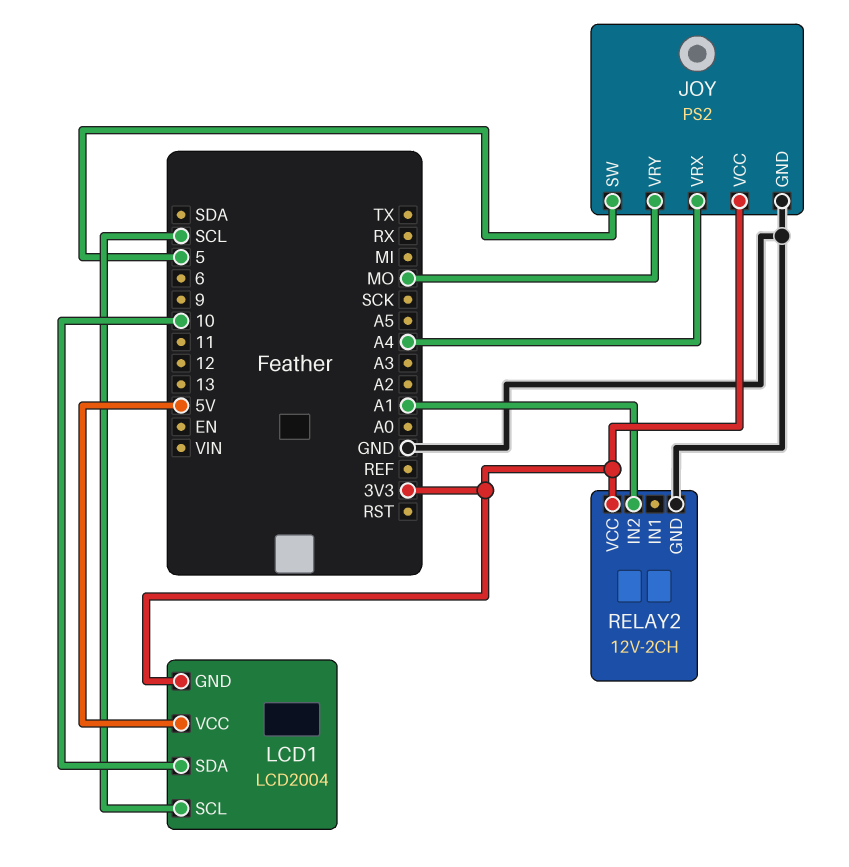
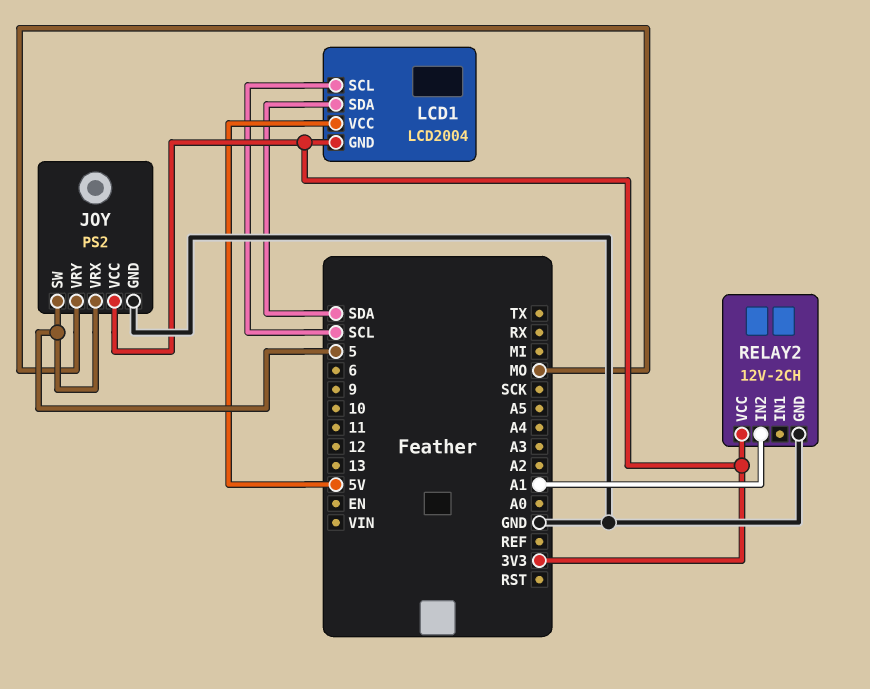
JOY pin VRX: A4 -> 5
LCD1 pin SDA: 10 -> SDA

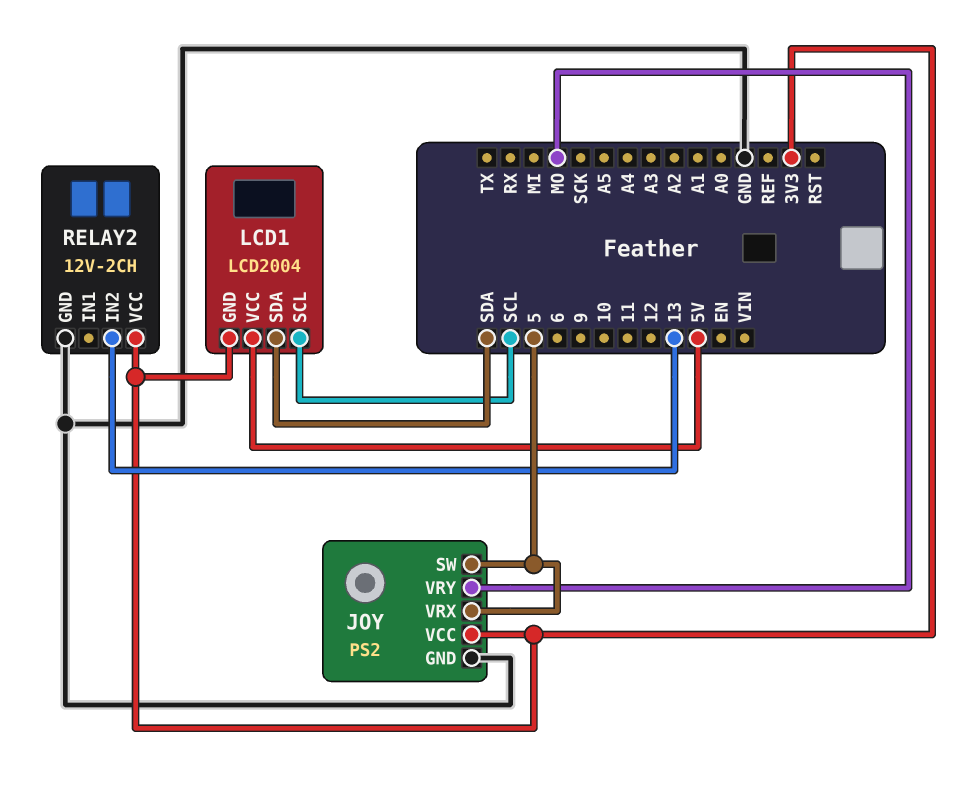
RELAY2 pin IN2: A1 -> 13

